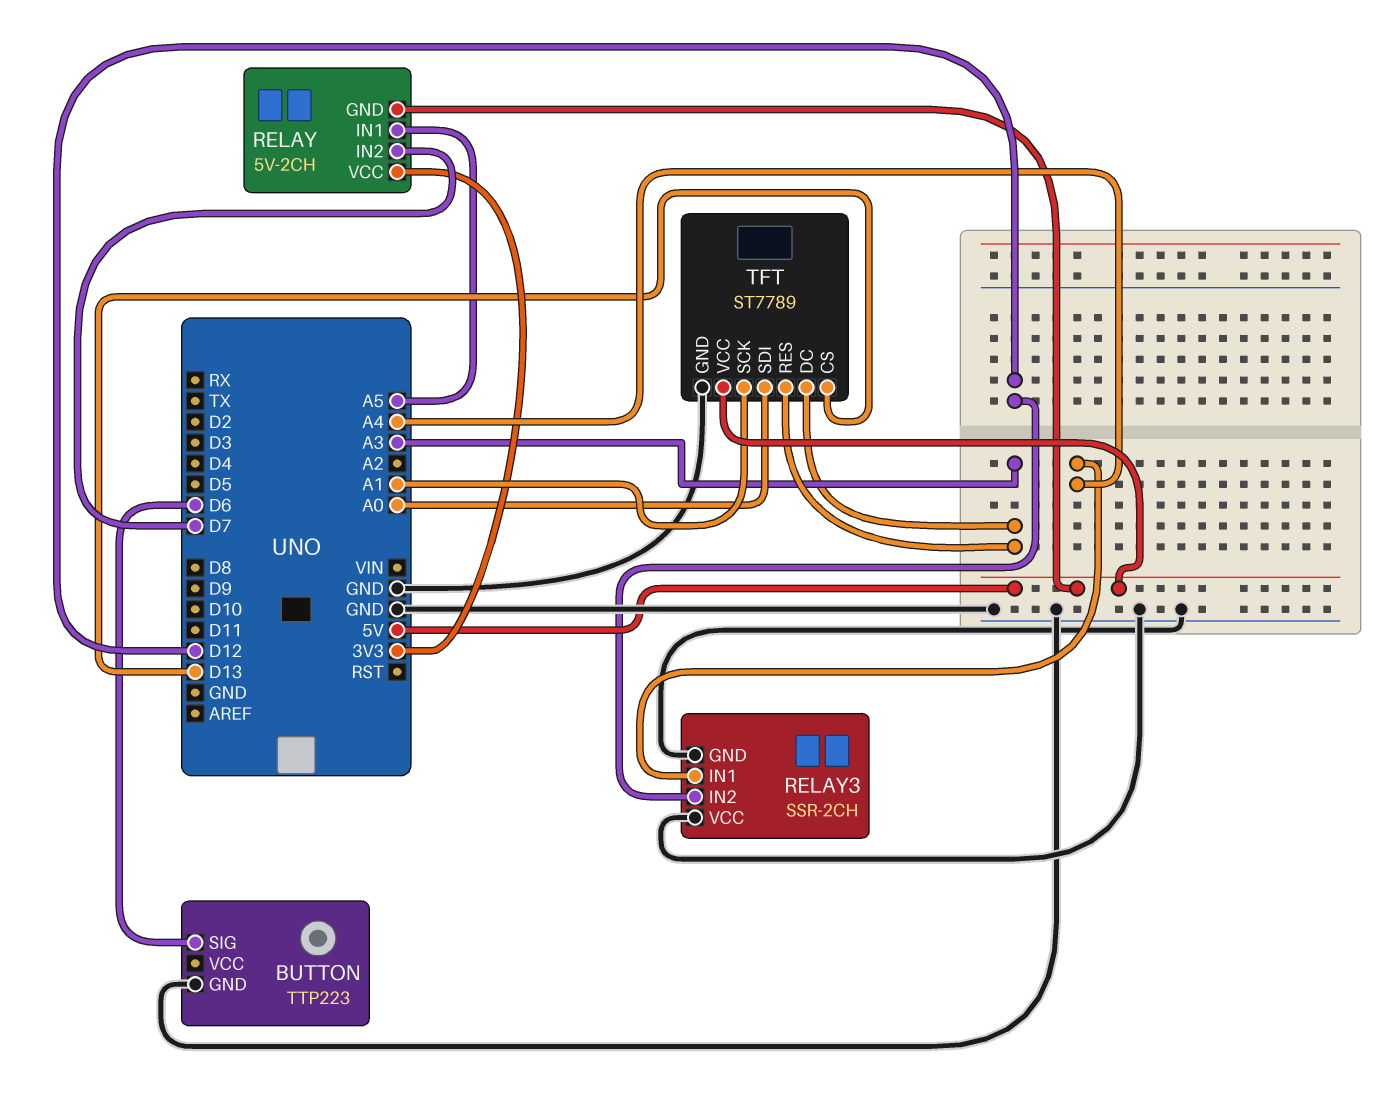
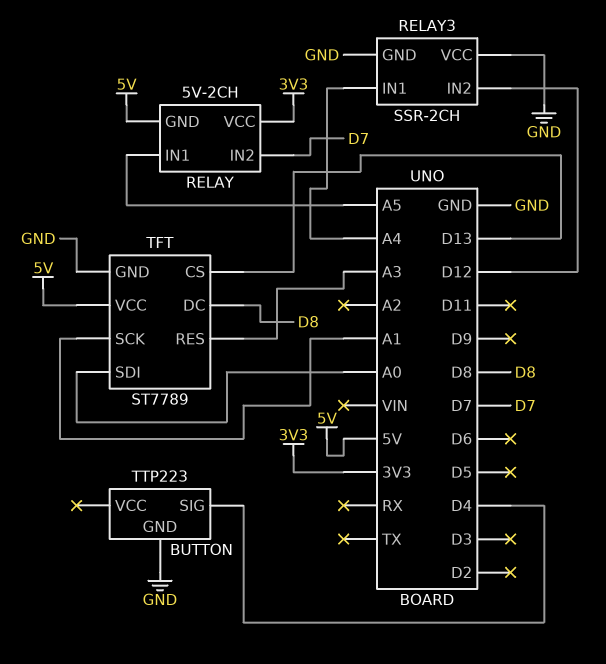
BUTTON pin SIG: D6 -> D4
TFT pin DC: A3 -> D8

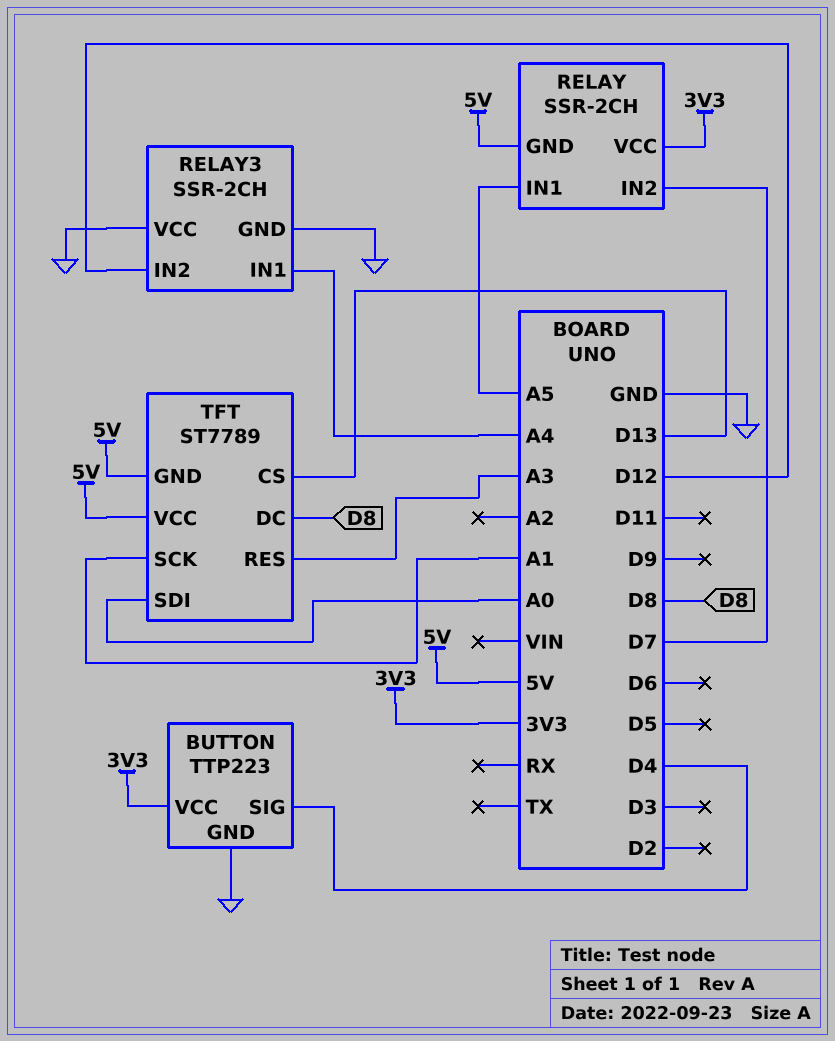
BUTTON pin VCC: none -> 3V3
RELAY: 5V-2CH -> SSR-2CH
TFT pin GND: GND -> 5V

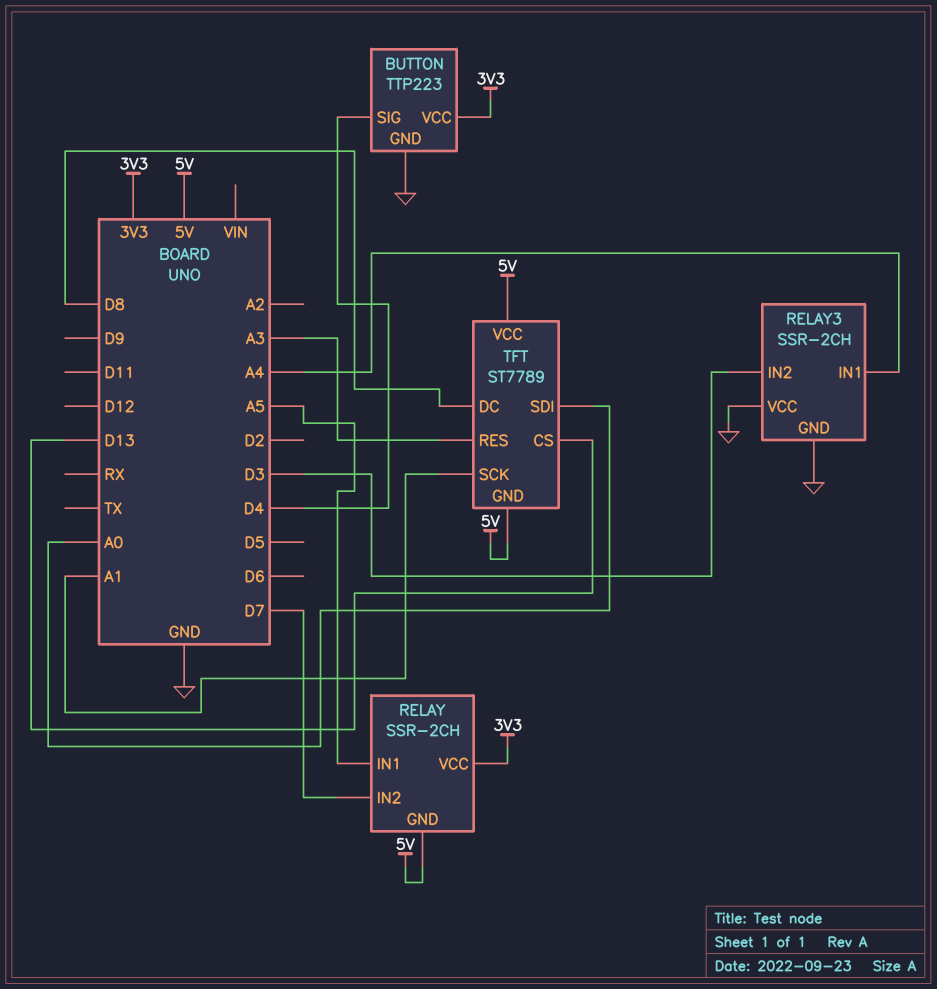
RELAY3 pin IN2: D12 -> D3

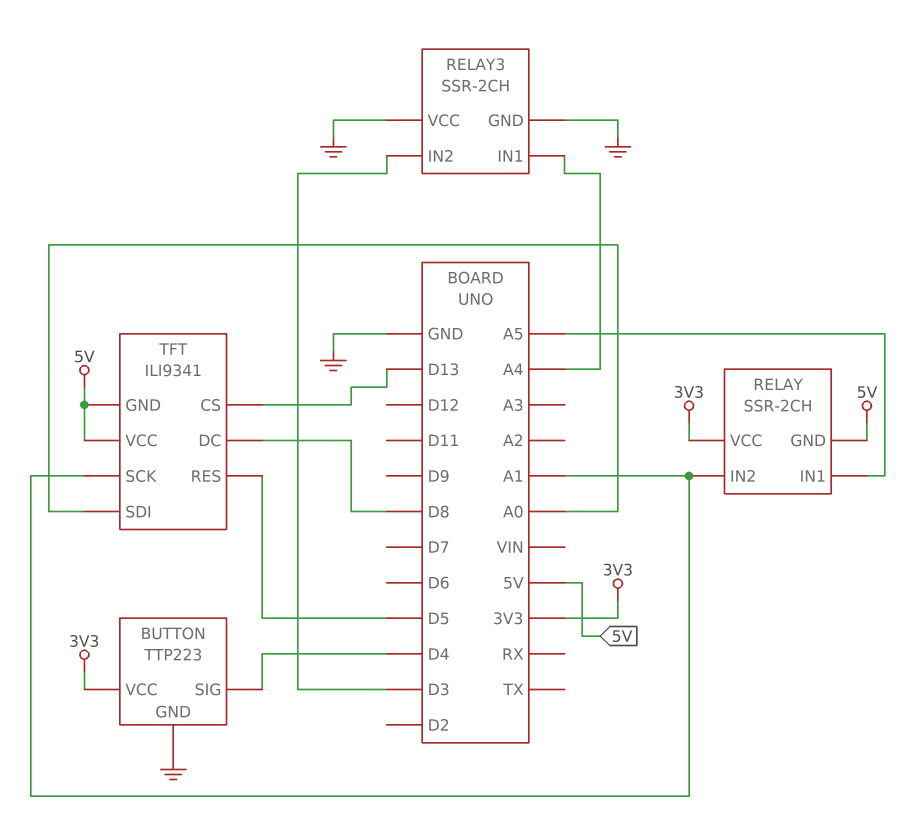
RELAY pin IN2: D7 -> A1
TFT: ST7789 -> ILI9341
TFT pin RES: A3 -> D5

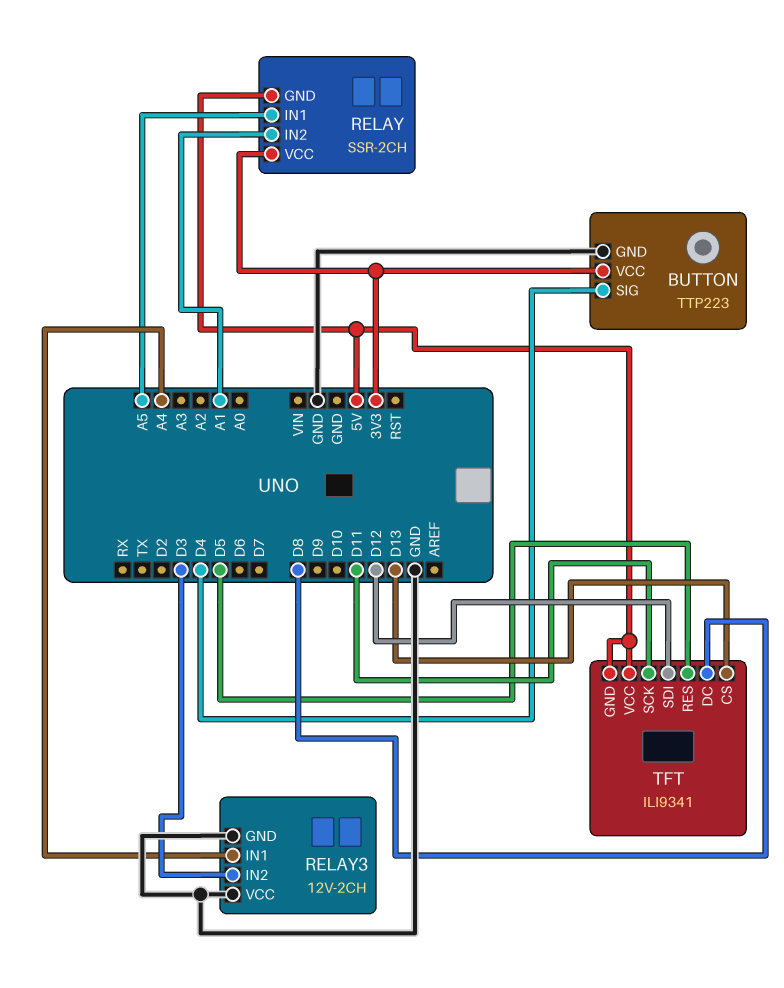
RELAY3: SSR-2CH -> 12V-2CH
TFT pin SCK: A1 -> D11
TFT pin SDI: A0 -> D12

